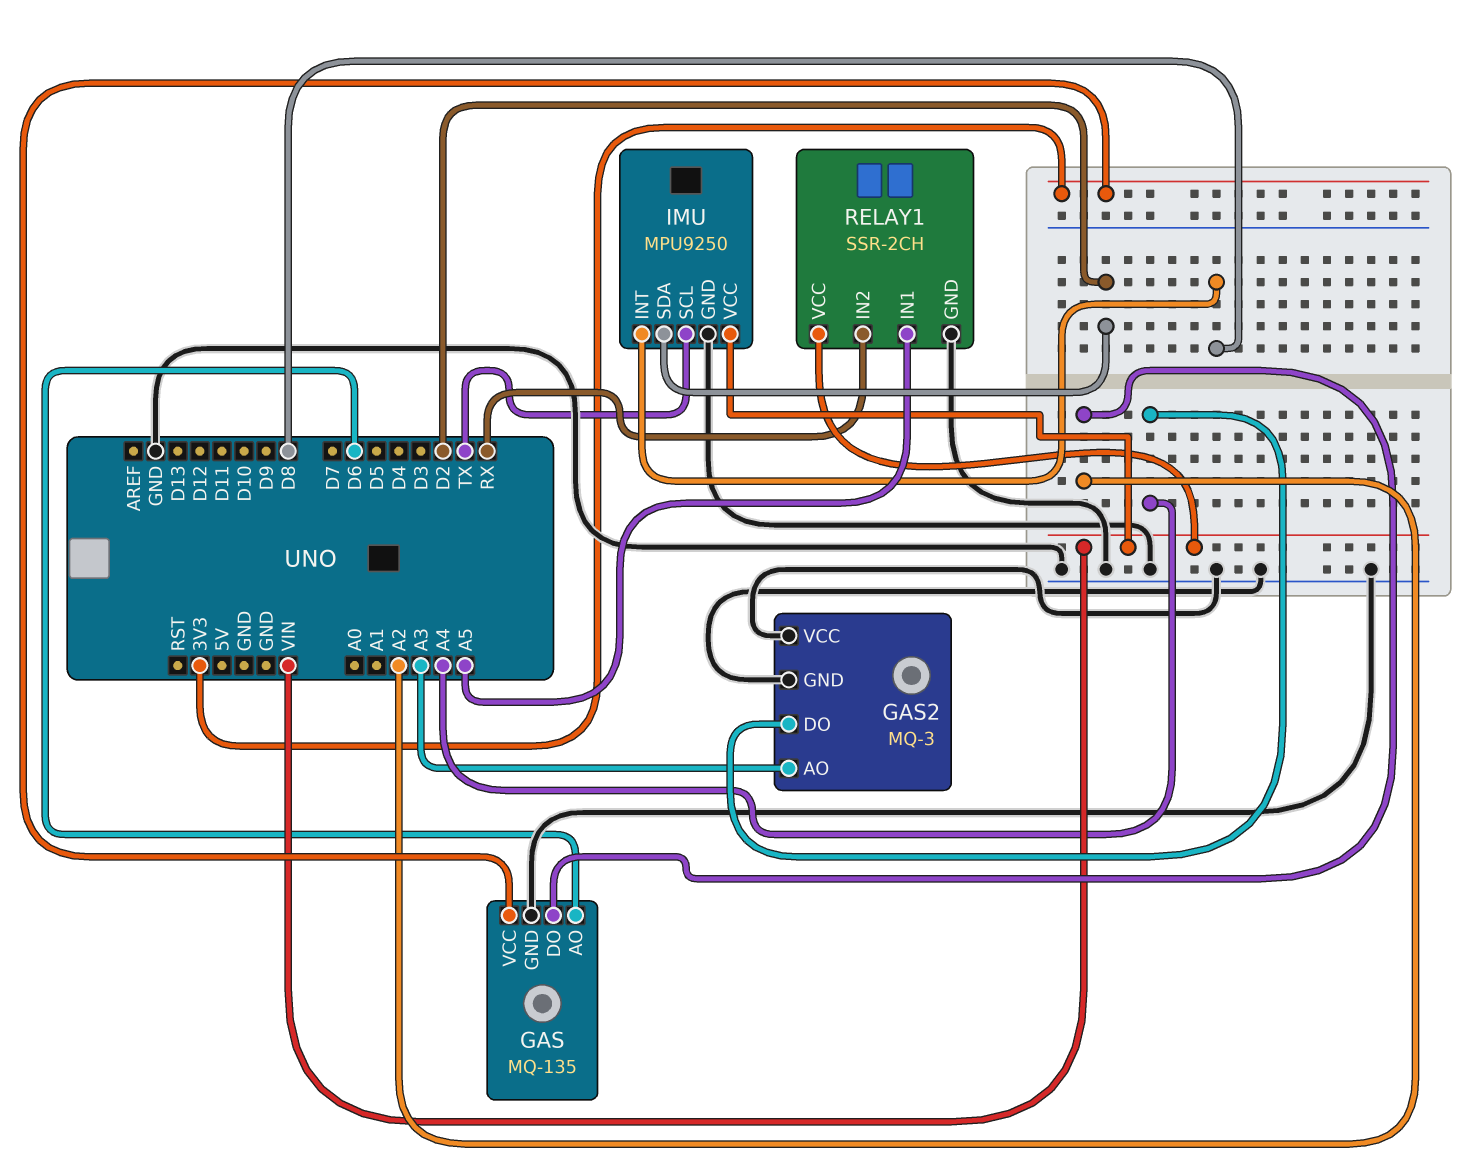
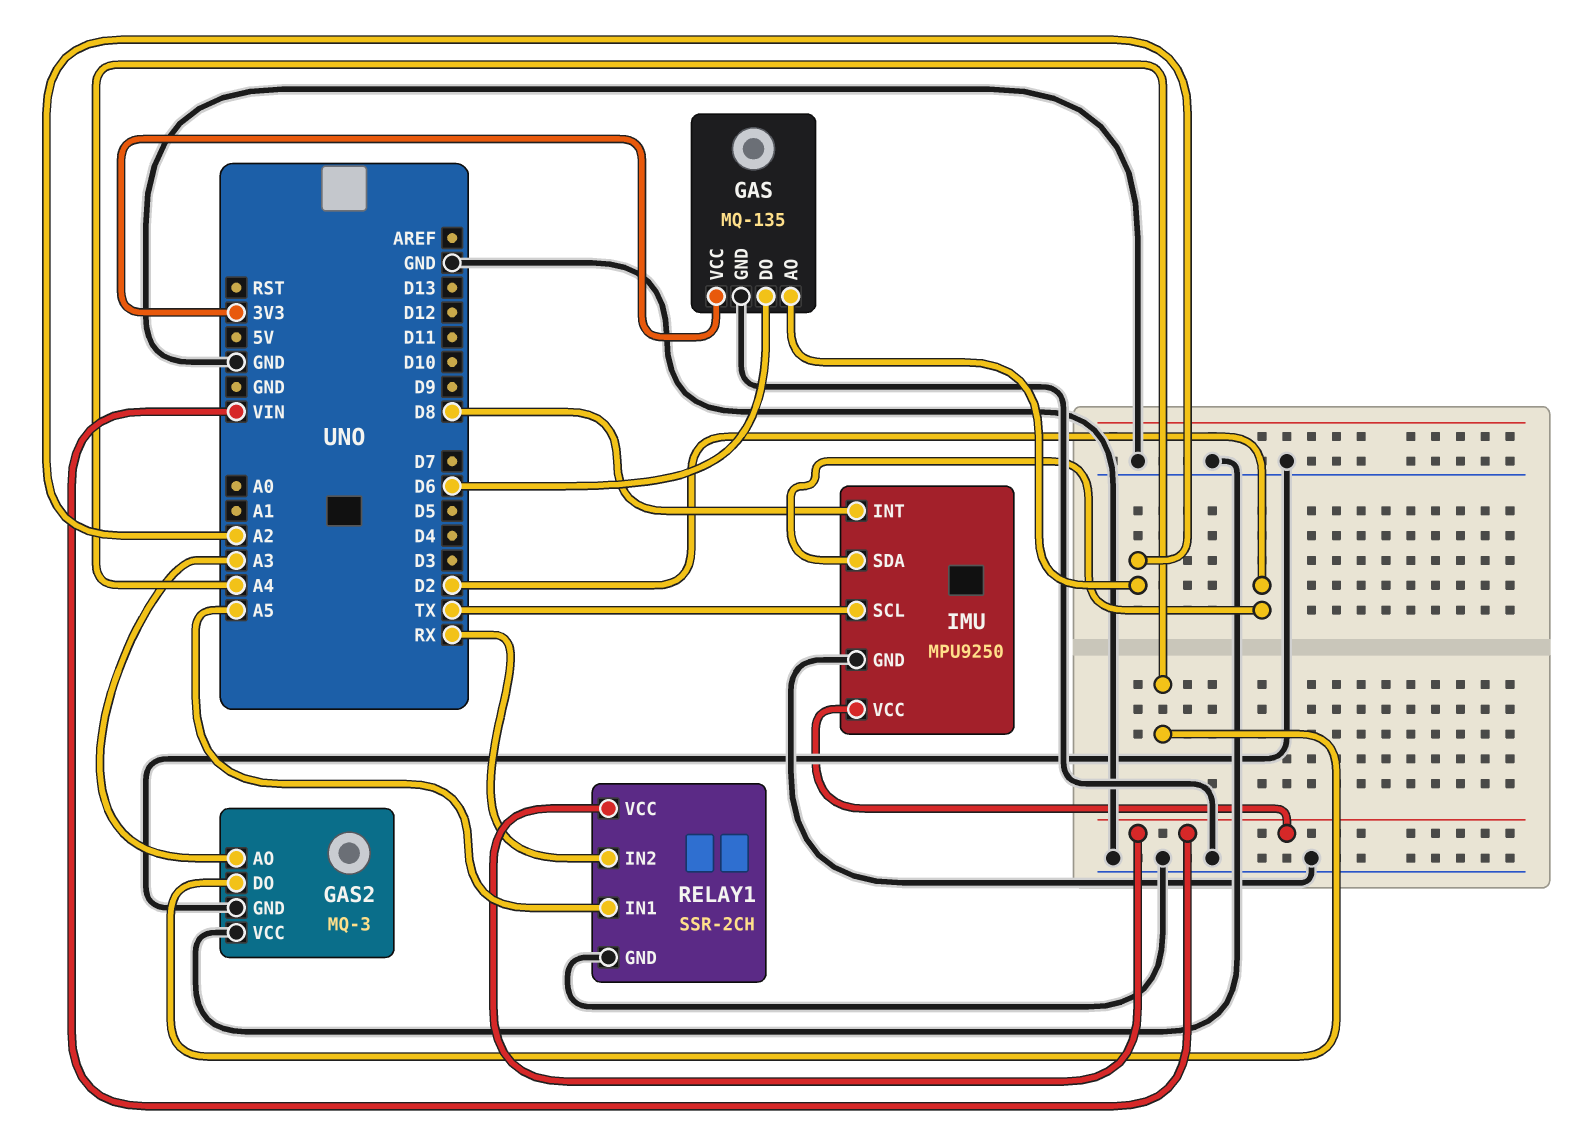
GAS pin AO: D6 -> A2
GAS pin DO: A2 -> D6

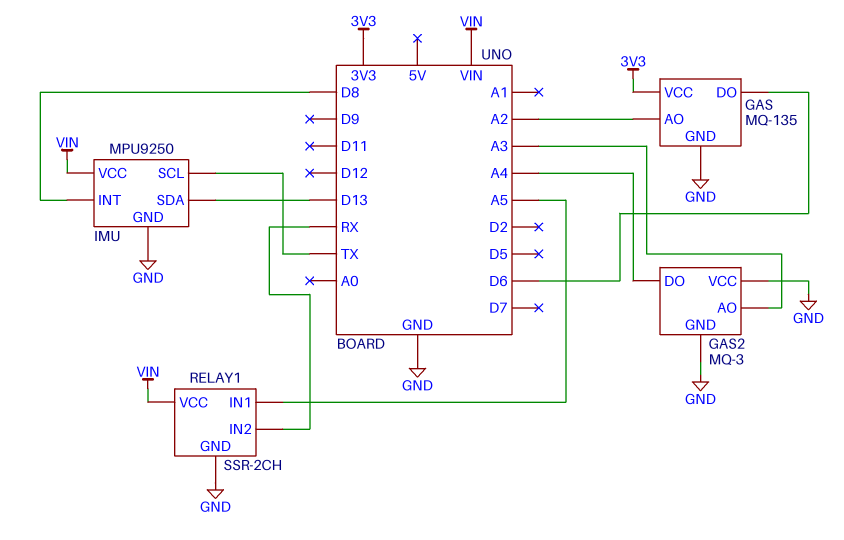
IMU pin SDA: D2 -> D13

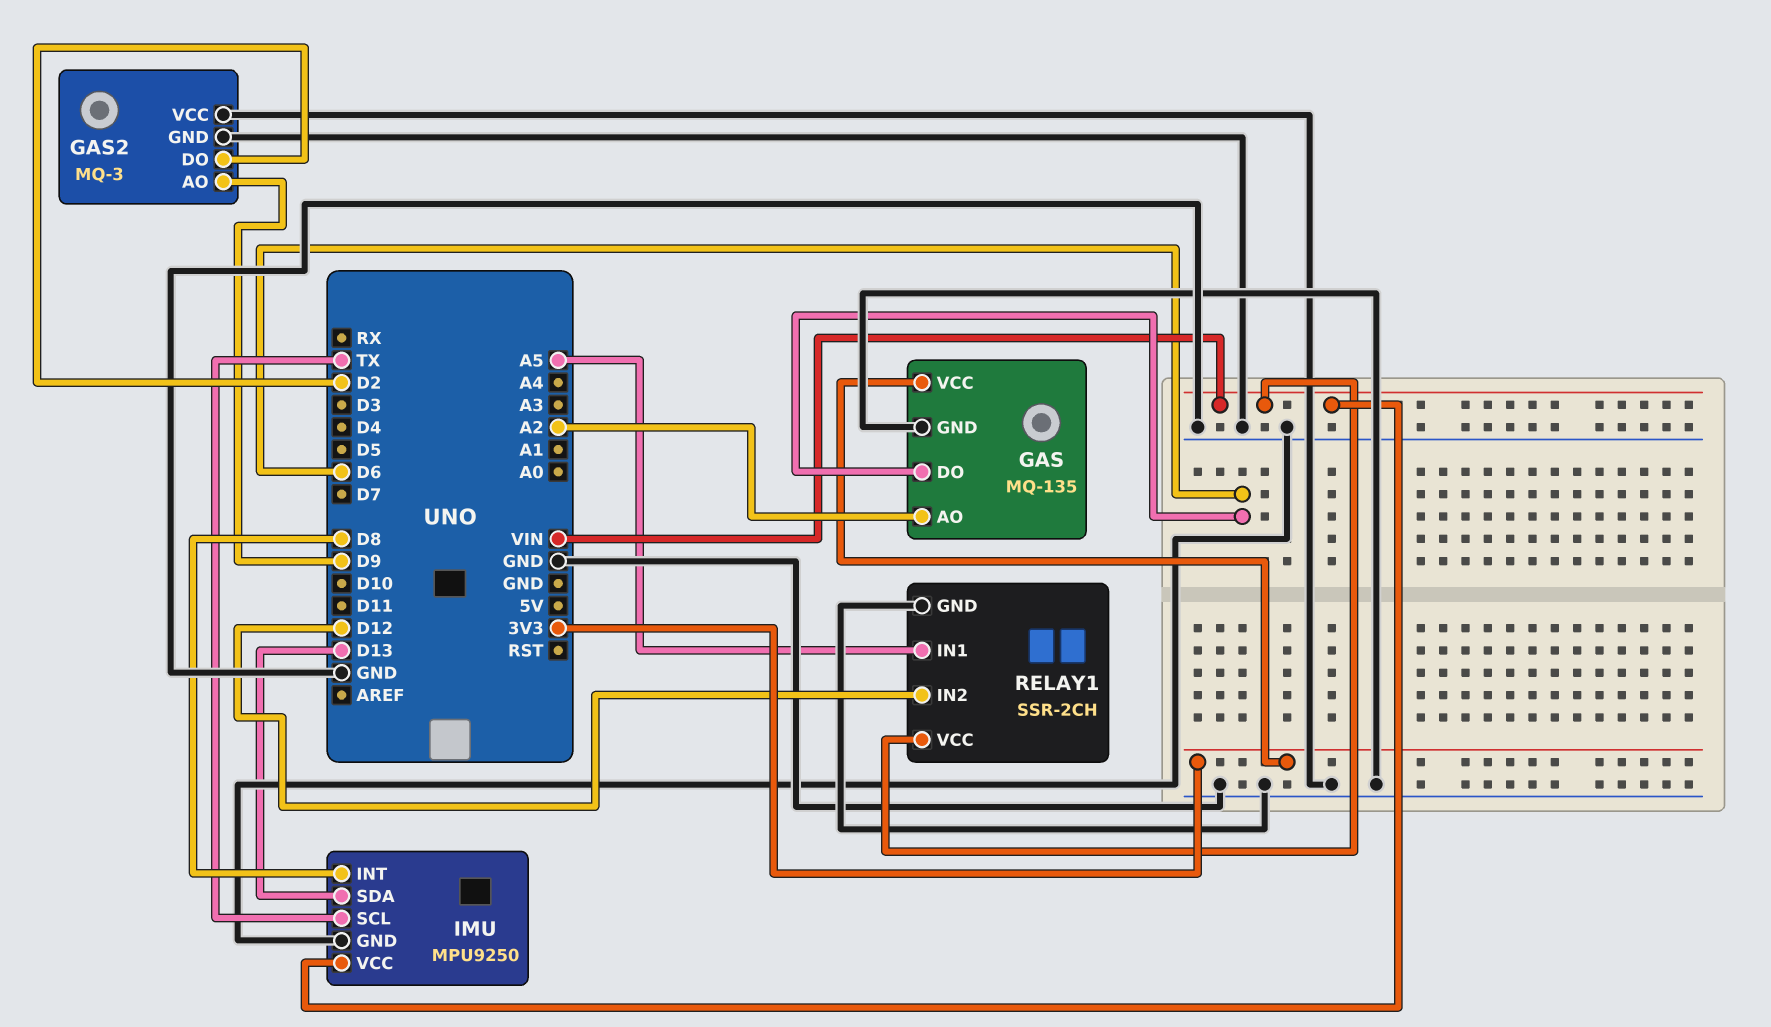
GAS2 pin AO: A3 -> D9
GAS2 pin DO: A4 -> D2
RELAY1 pin IN2: RX -> D12

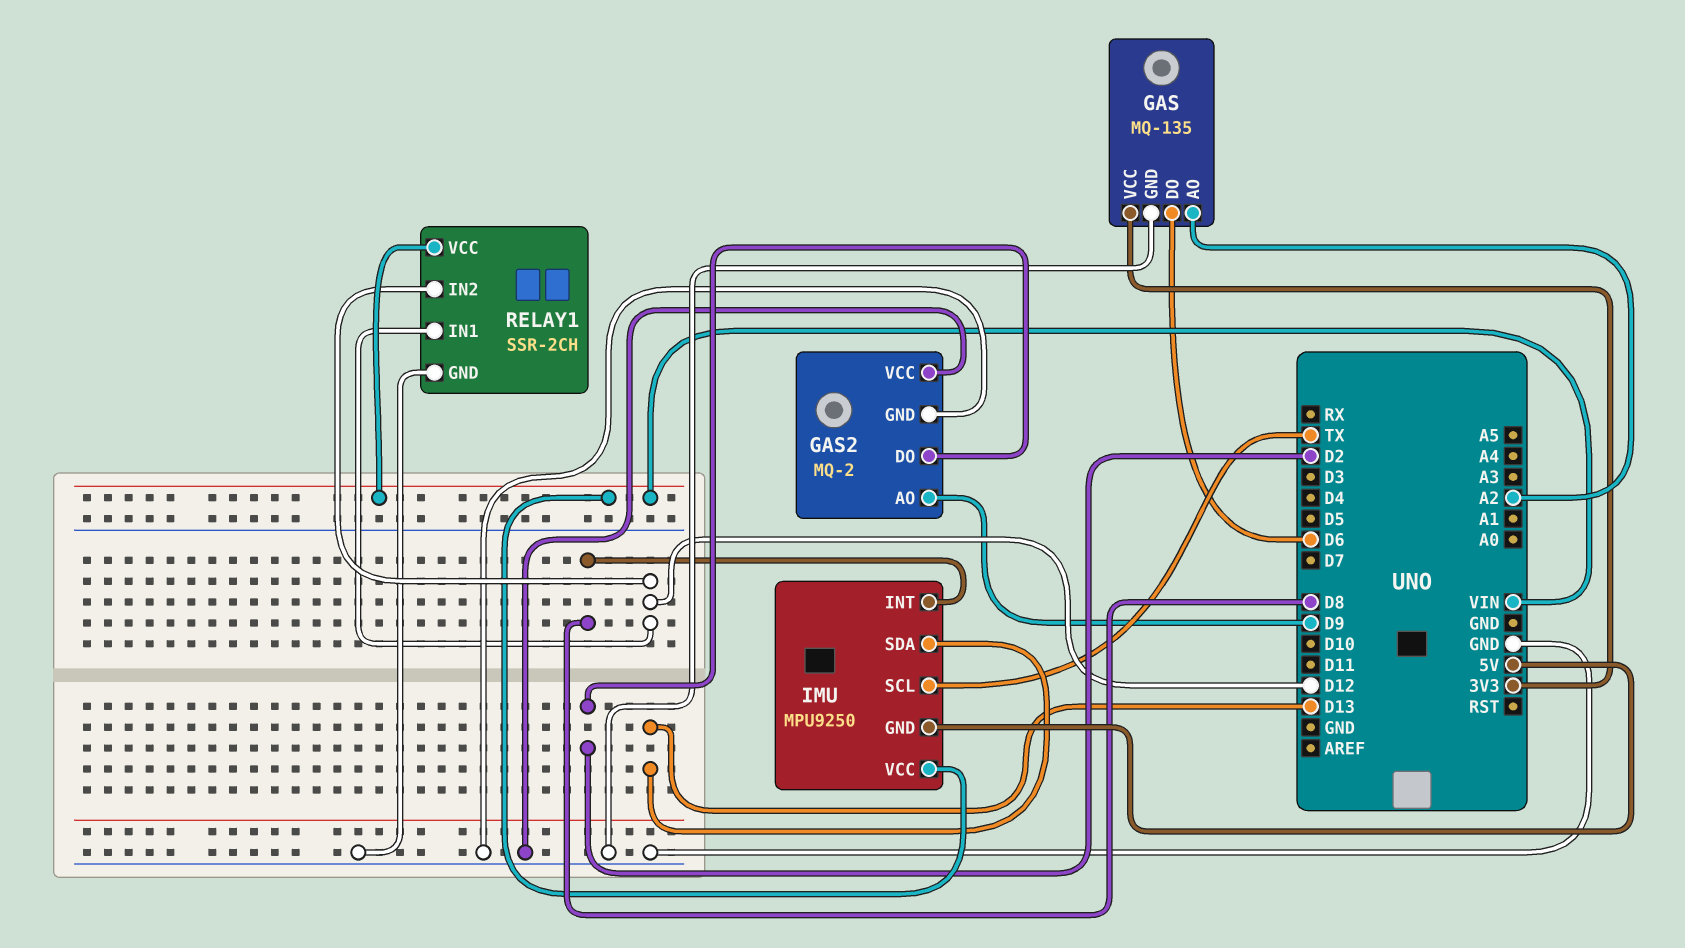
GAS2: MQ-3 -> MQ-2
IMU pin GND: GND -> 5V
RELAY1 pin IN1: A5 -> D12

